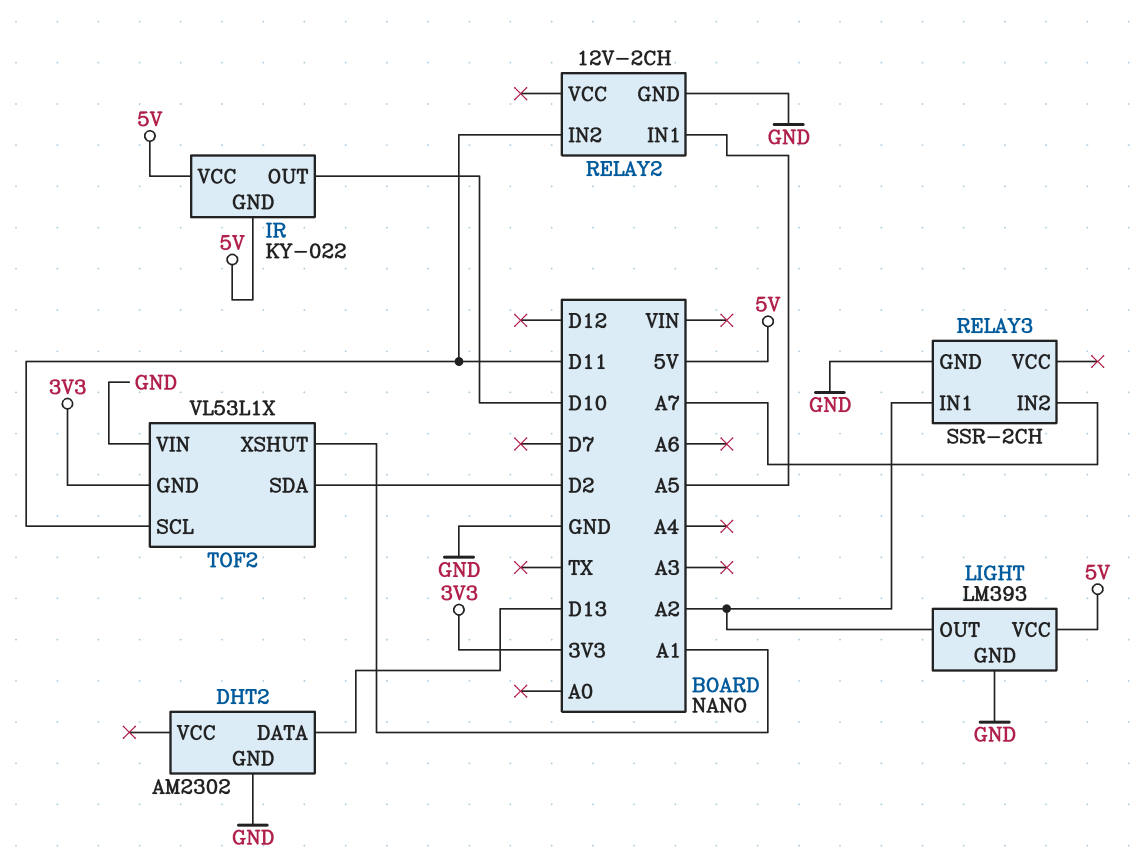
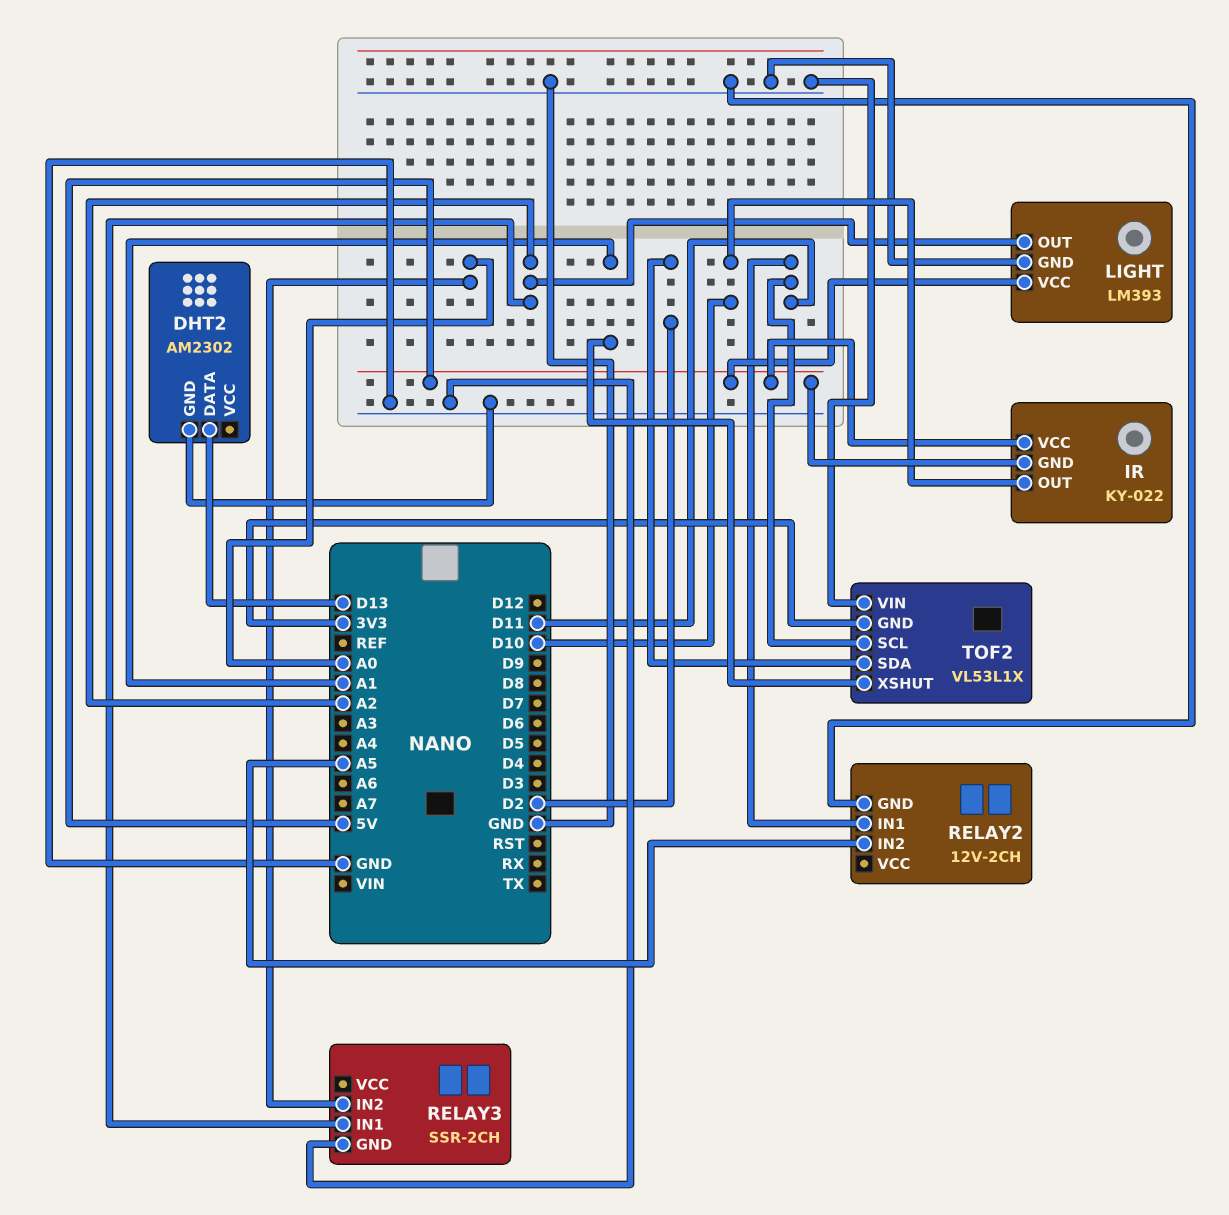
RELAY2 pin IN1: A5 -> D11
RELAY2 pin IN2: D11 -> A5
RELAY3 pin IN2: A7 -> A0

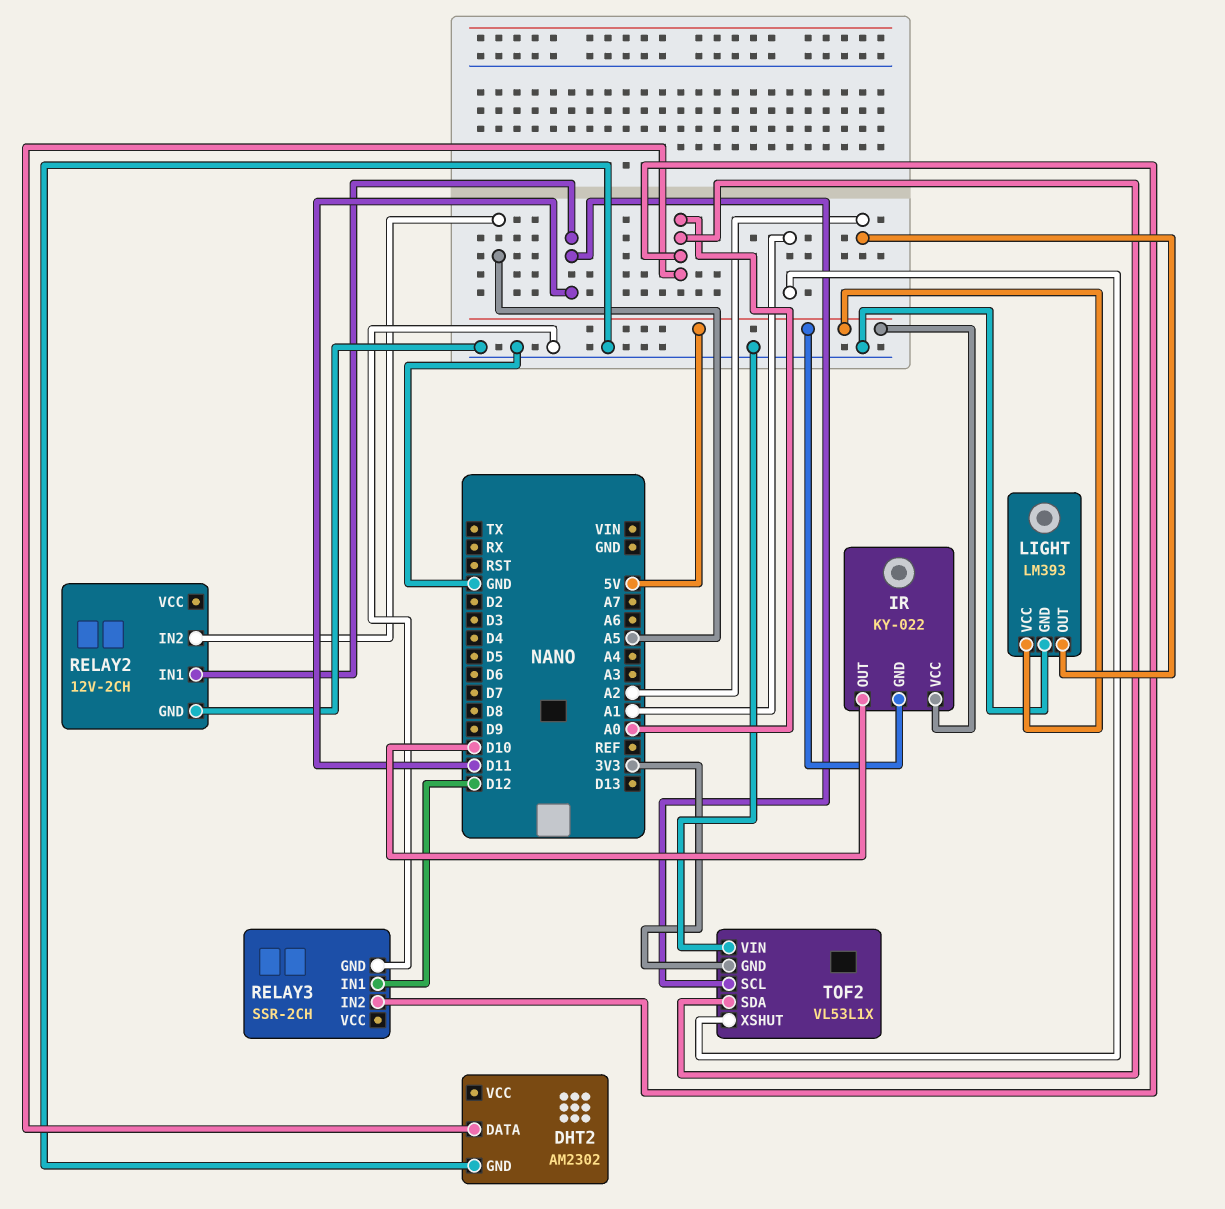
DHT2 pin DATA: D13 -> A0
RELAY3 pin IN1: A2 -> D12
TOF2 pin SDA: D2 -> A0

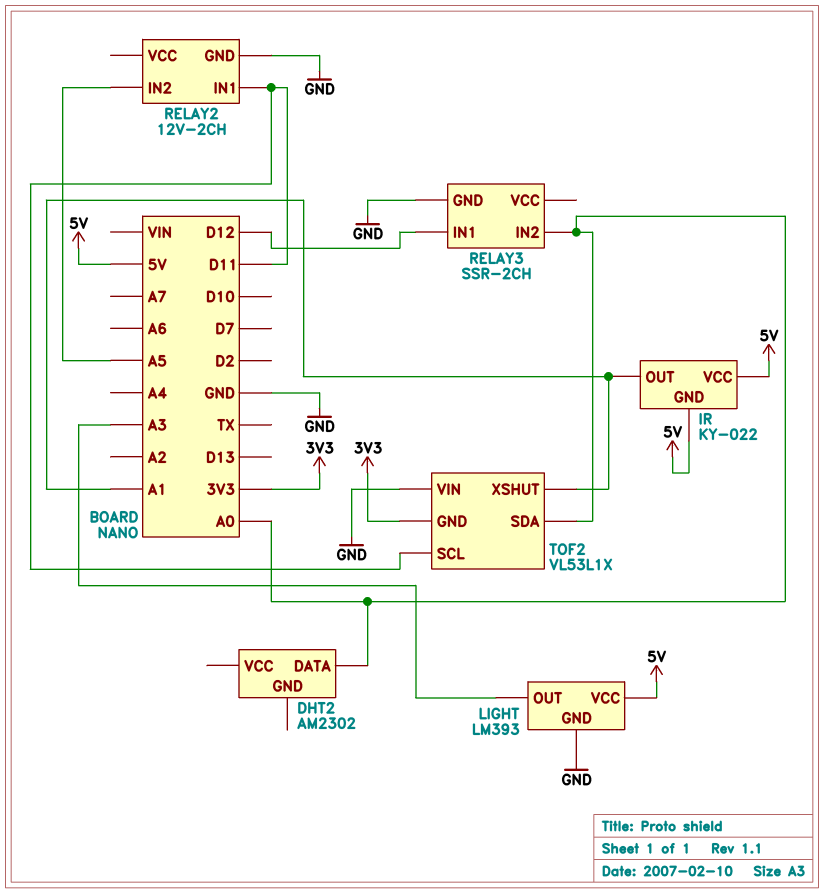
DHT2 pin GND: GND -> none
IR pin OUT: D10 -> A1
LIGHT pin OUT: A2 -> A3

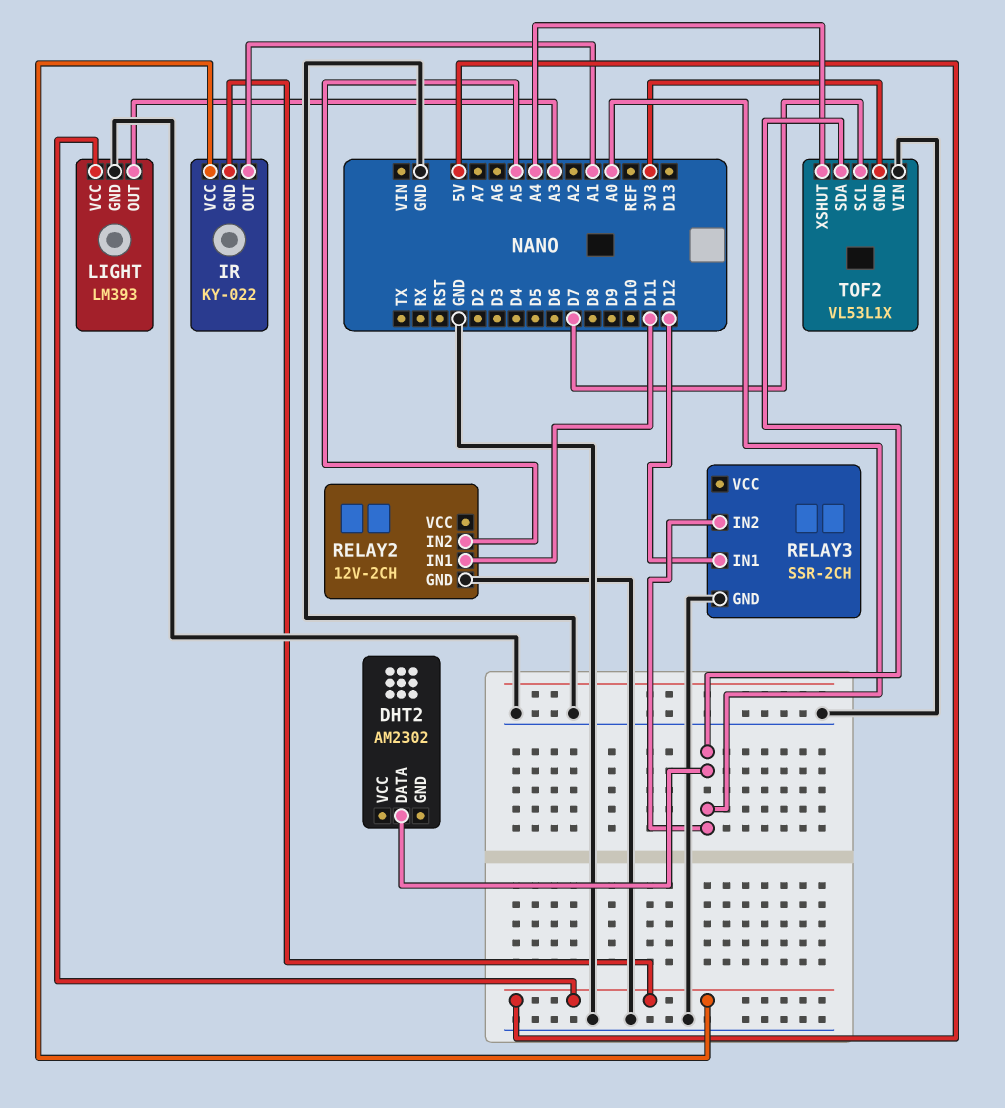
TOF2 pin SCL: D11 -> D7
TOF2 pin XSHUT: A1 -> A4

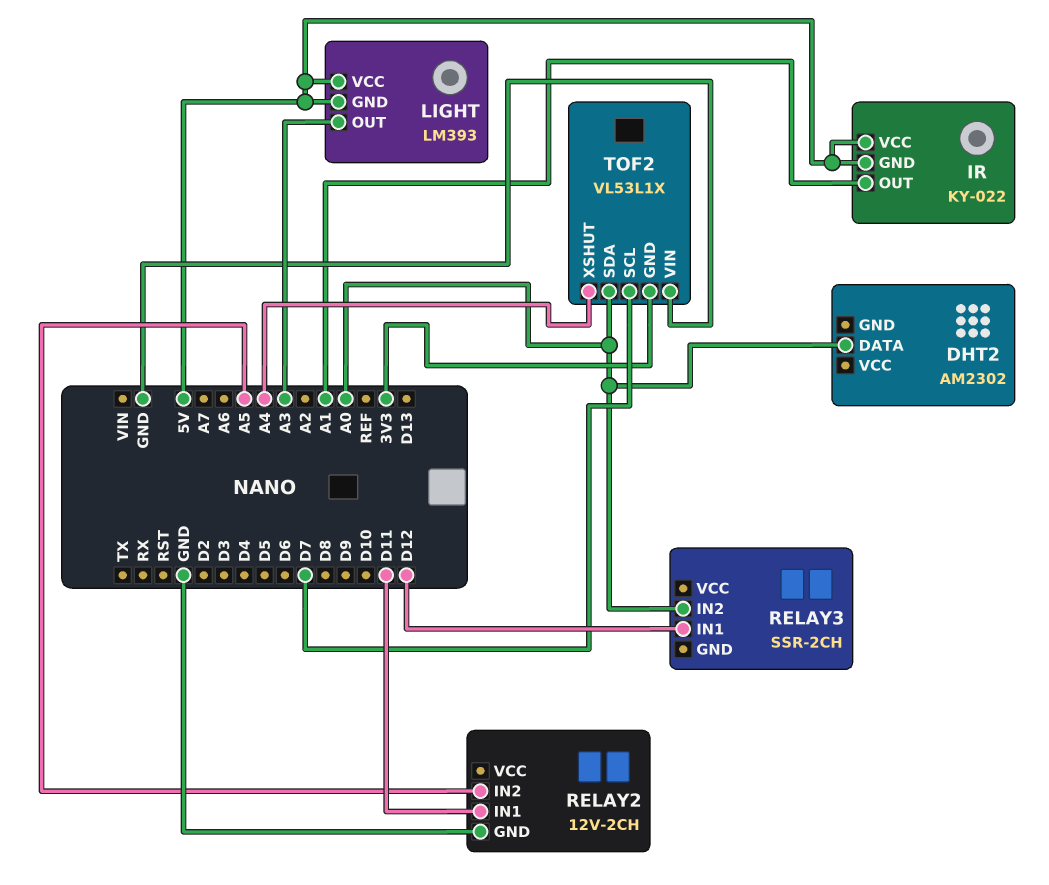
LIGHT pin GND: GND -> 5V
RELAY3 pin GND: GND -> none

